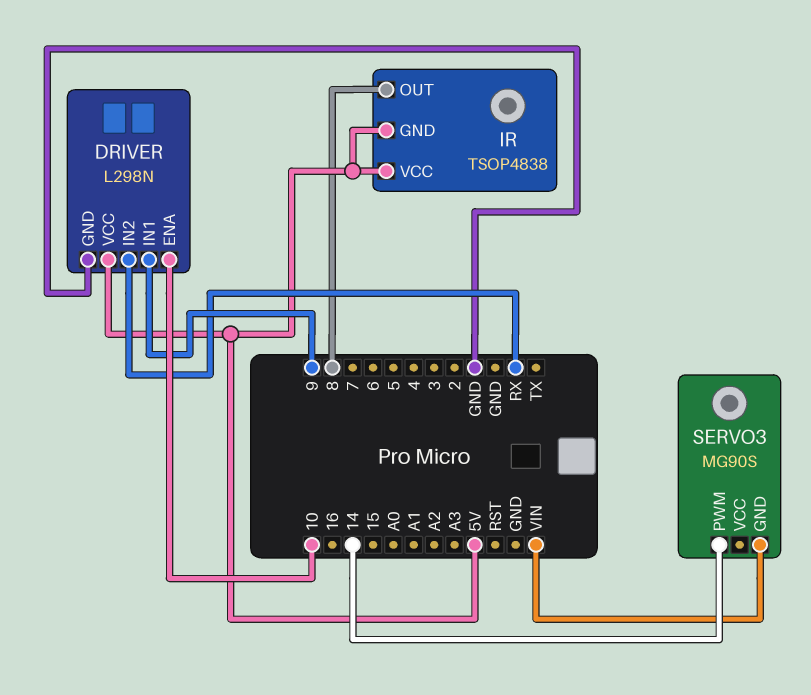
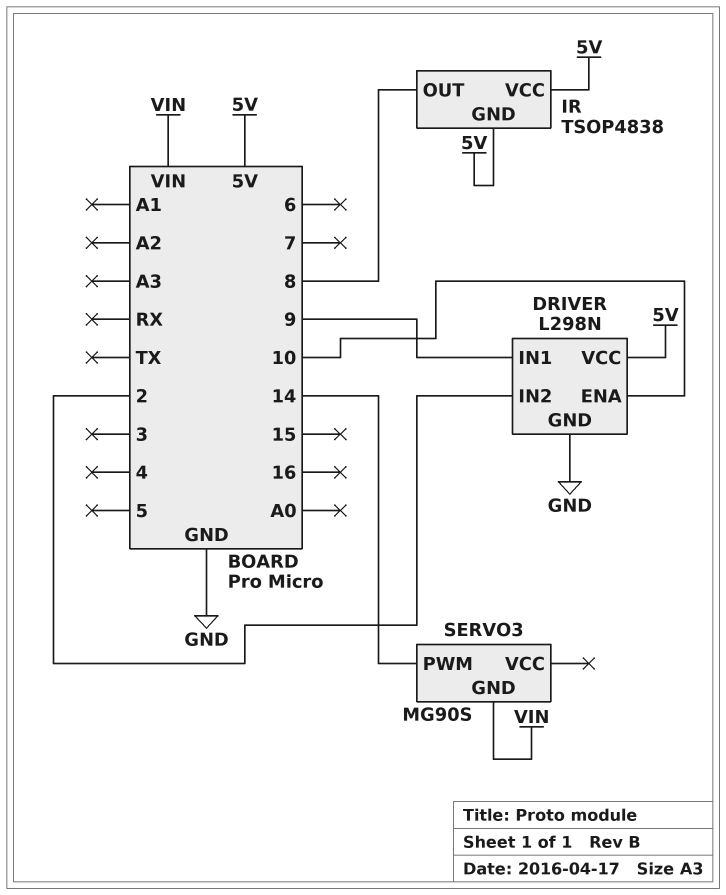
DRIVER pin IN2: RX -> 2

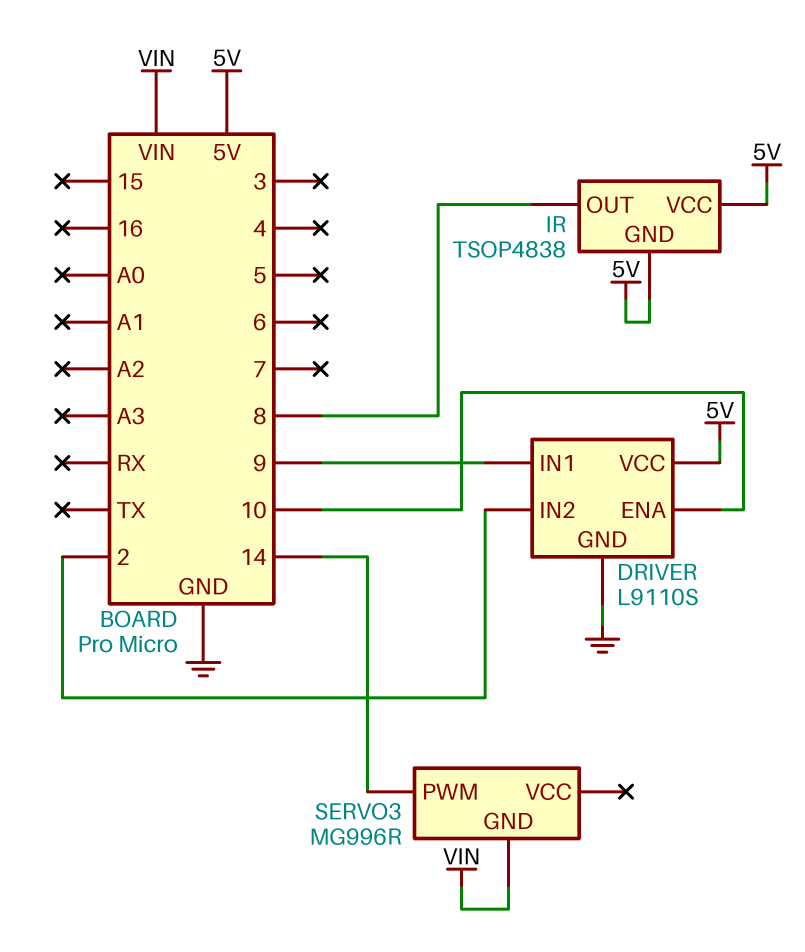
DRIVER: L298N -> L9110S
SERVO3: MG90S -> MG996R

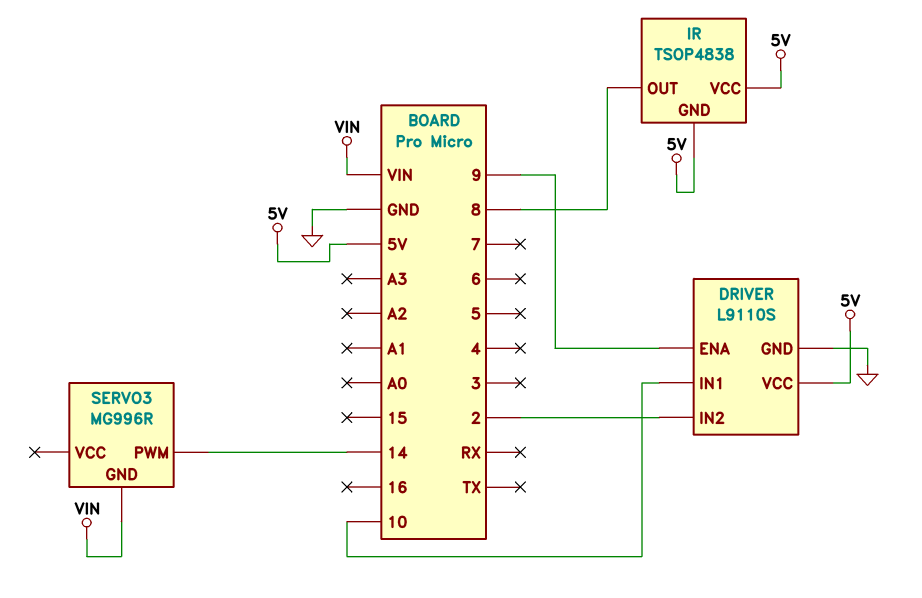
DRIVER pin ENA: 10 -> 9
DRIVER pin IN1: 9 -> 10

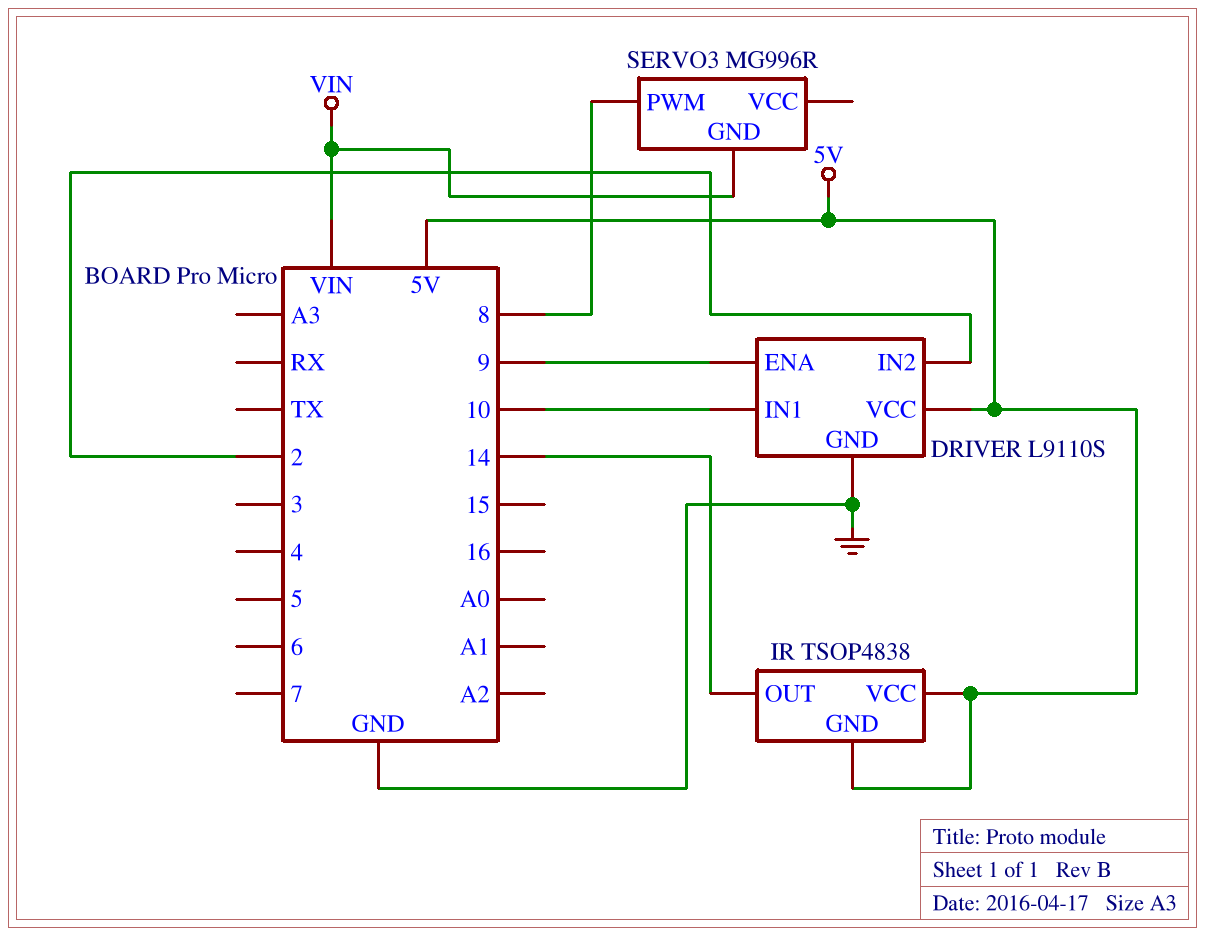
IR pin OUT: 8 -> 14
SERVO3 pin PWM: 14 -> 8

